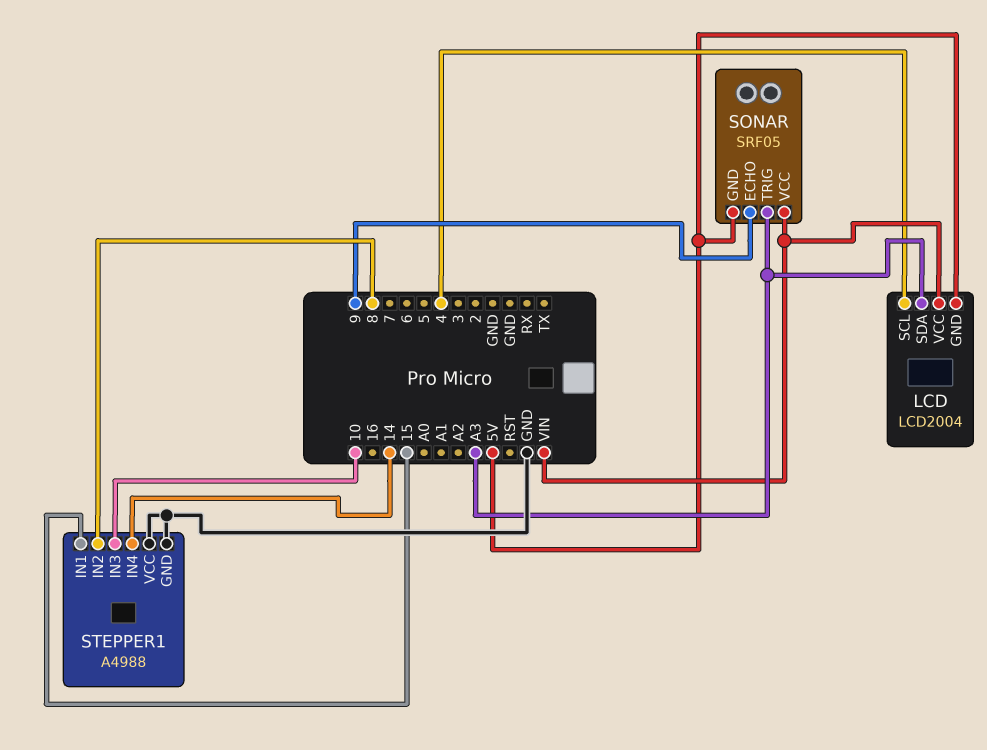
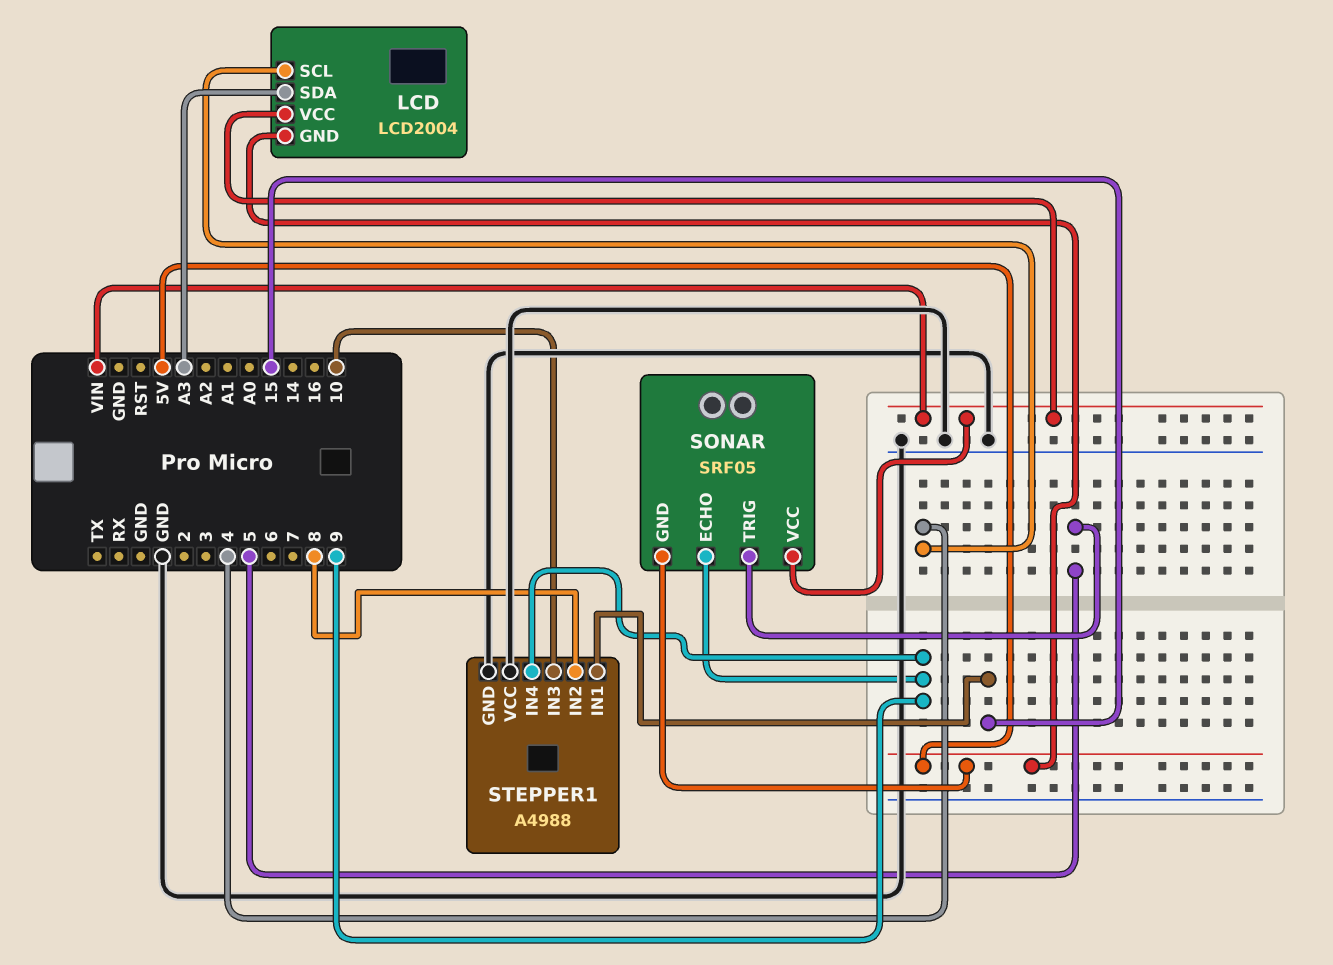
SONAR pin TRIG: A3 -> 5
STEPPER1 pin IN4: 14 -> 9

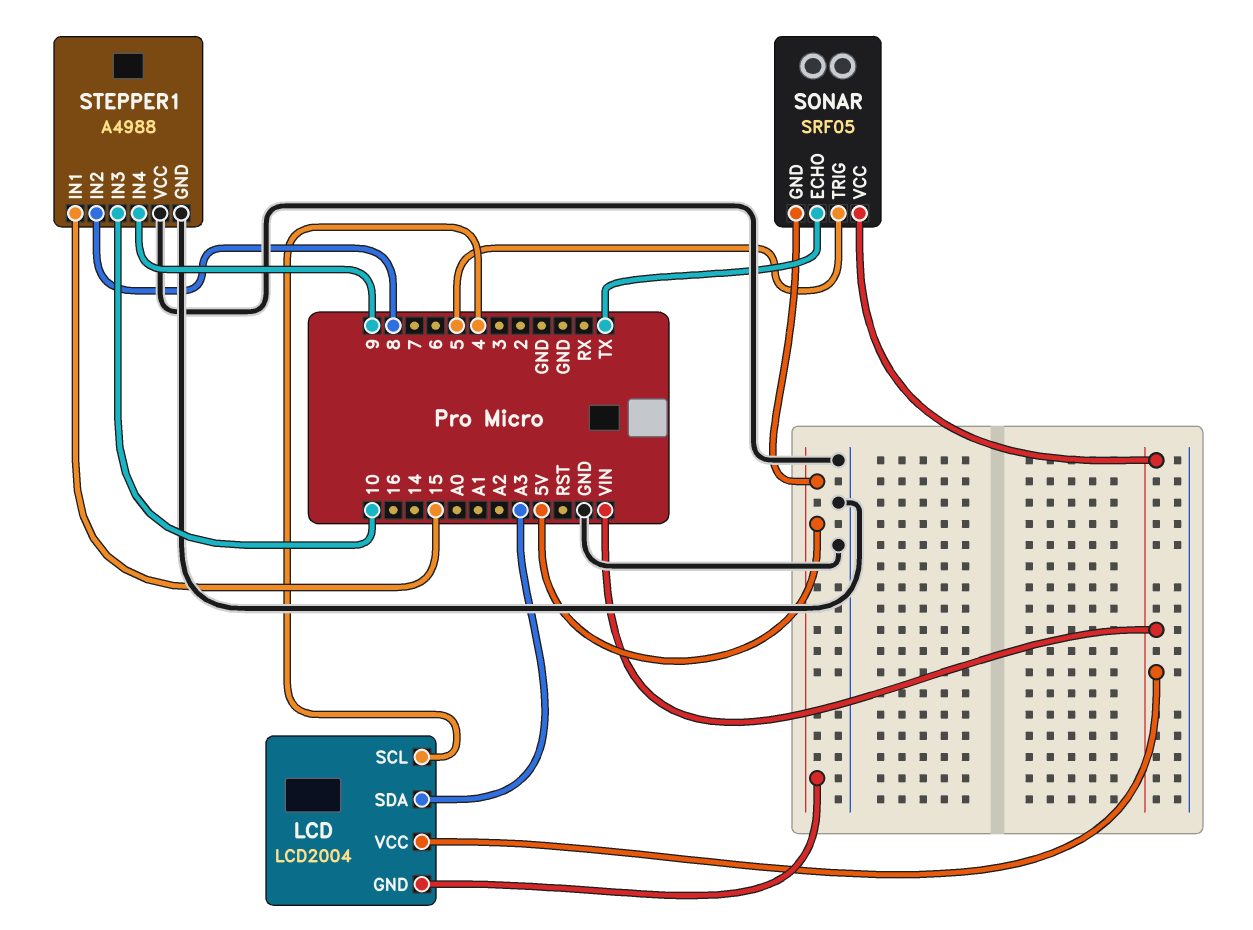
SONAR pin ECHO: 9 -> TX

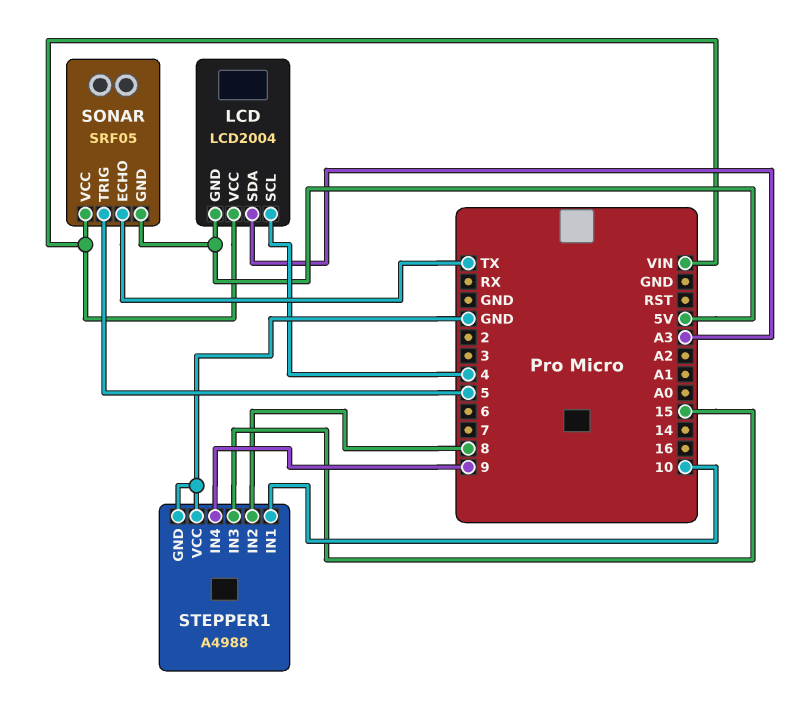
STEPPER1 pin IN1: 15 -> 10
STEPPER1 pin IN3: 10 -> 15

